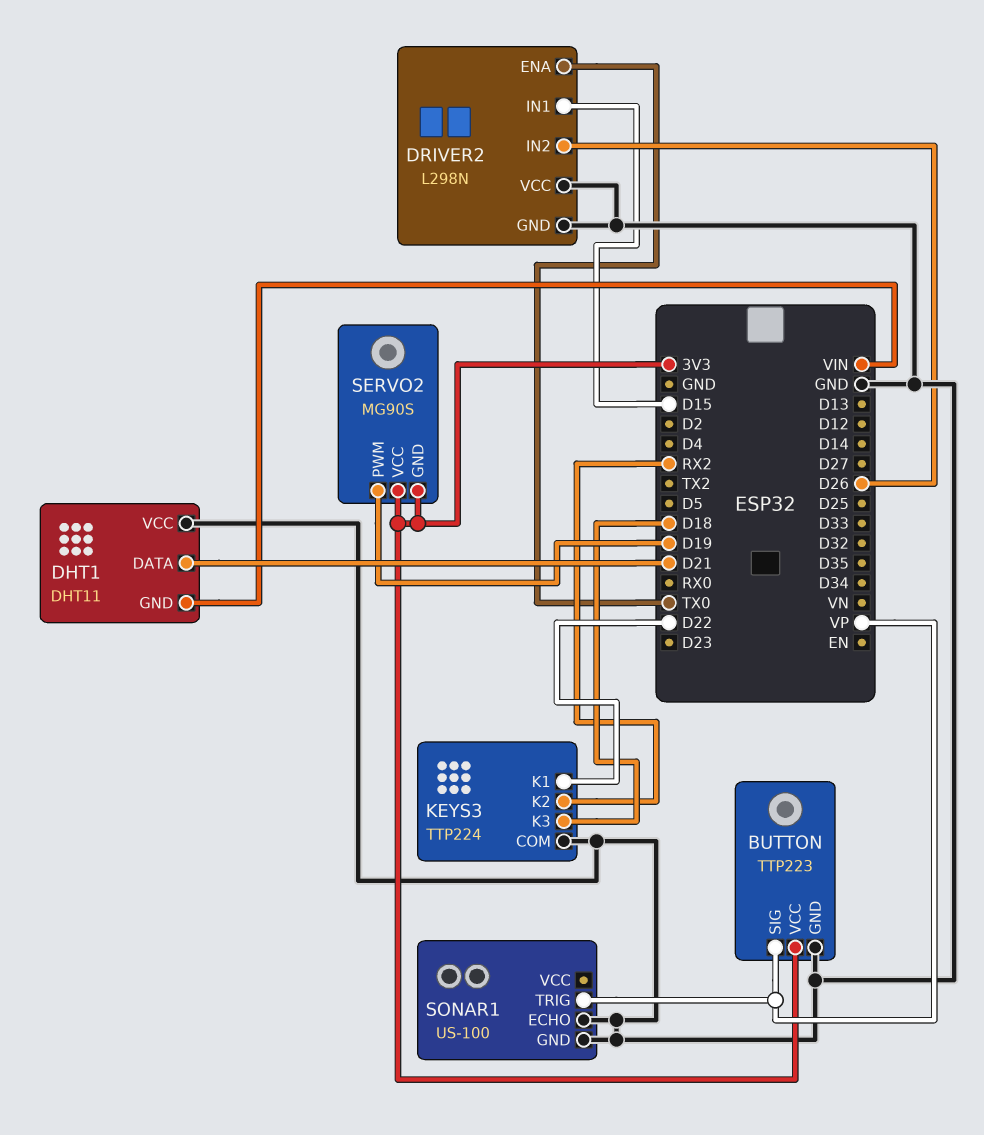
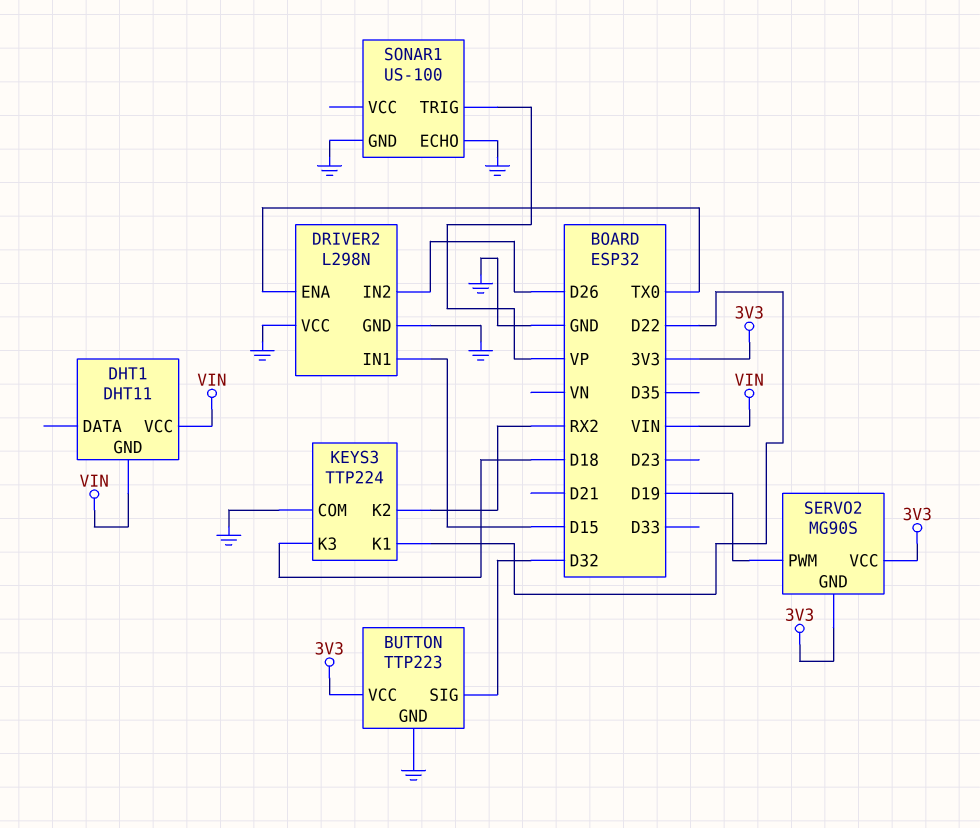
BUTTON pin SIG: VP -> D32
DHT1 pin DATA: D21 -> none
DHT1 pin VCC: GND -> VIN

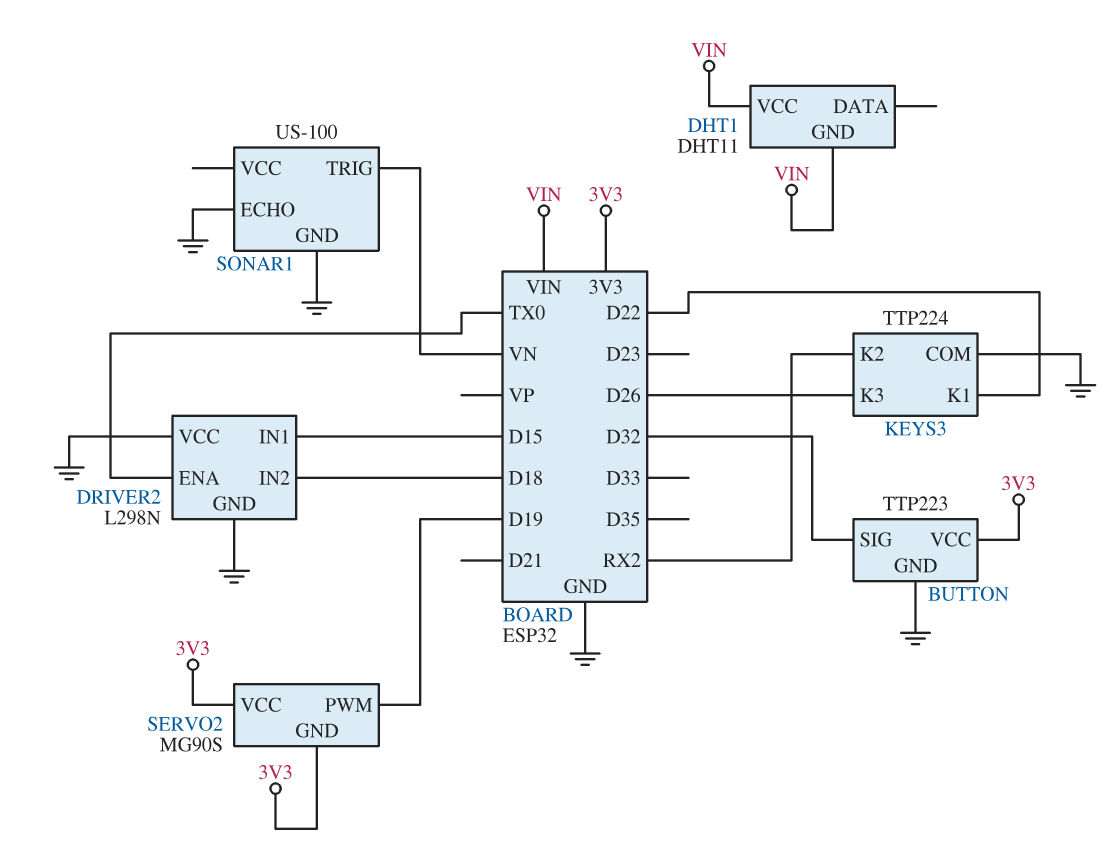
DRIVER2 pin IN2: D26 -> D18
KEYS3 pin K3: D18 -> D26
SONAR1 pin TRIG: VP -> VN

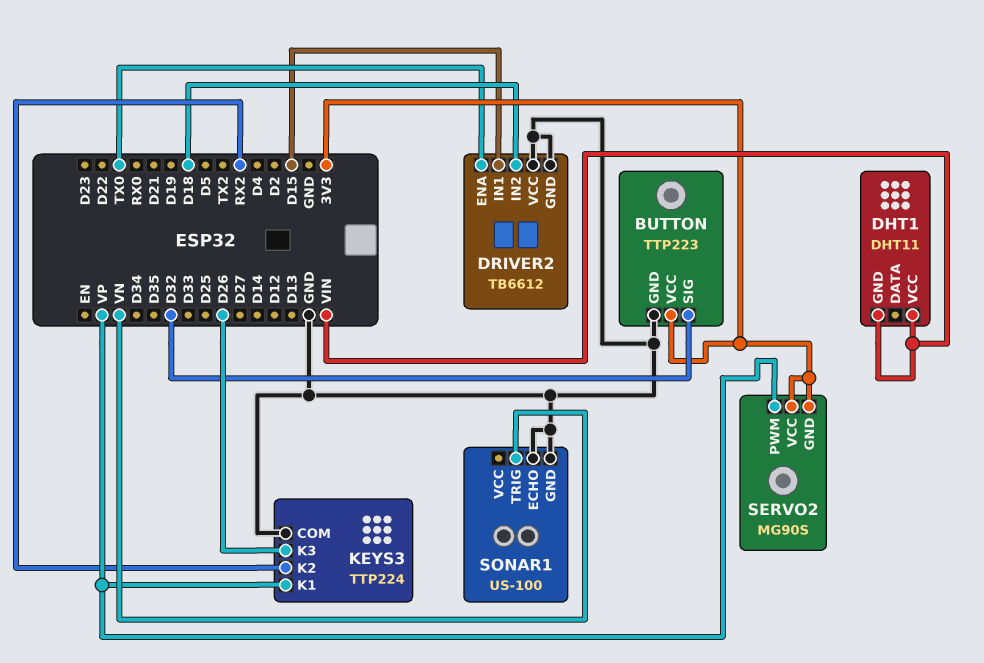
DRIVER2: L298N -> TB6612
KEYS3 pin K1: D22 -> VP
SERVO2 pin PWM: D19 -> VP

